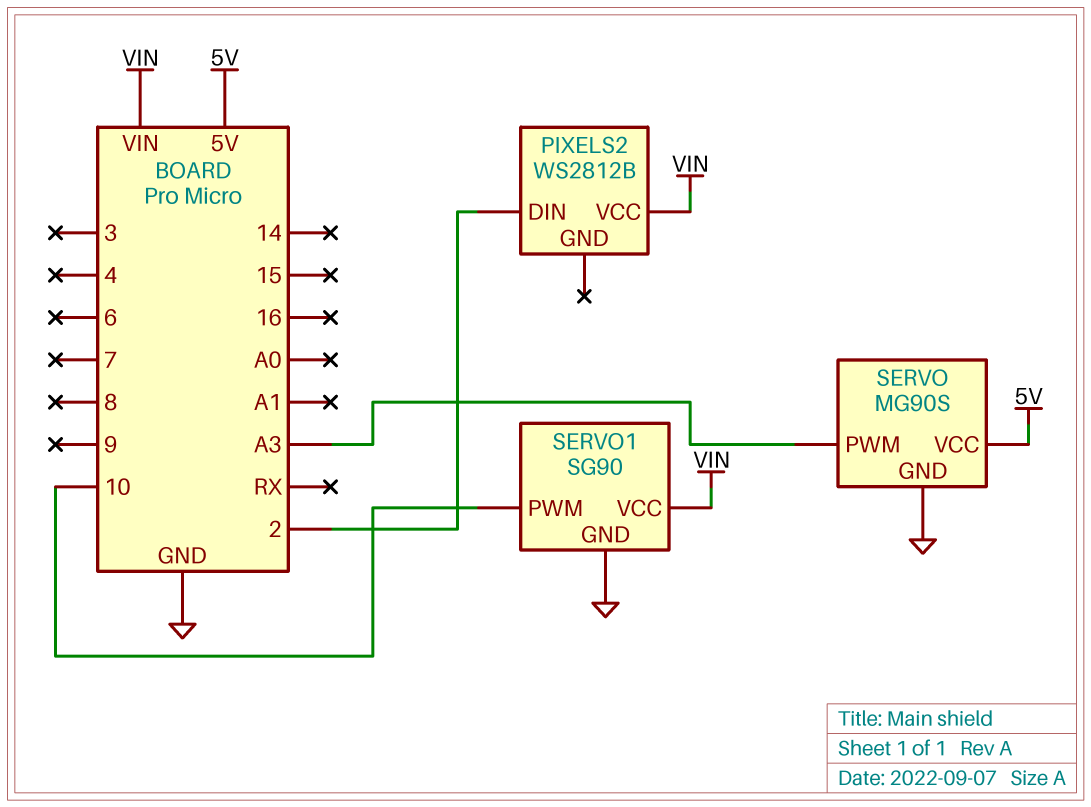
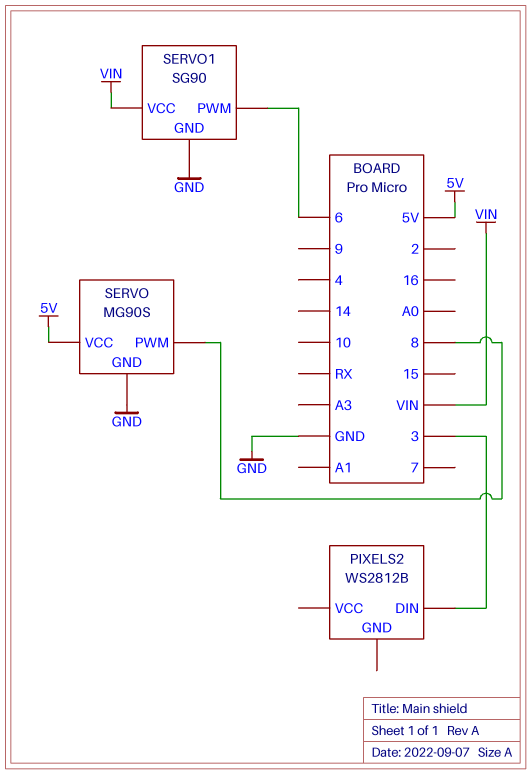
PIXELS2 pin DIN: 2 -> 3
PIXELS2 pin VCC: VIN -> none
SERVO pin PWM: A3 -> 8
SERVO1 pin PWM: 10 -> 6

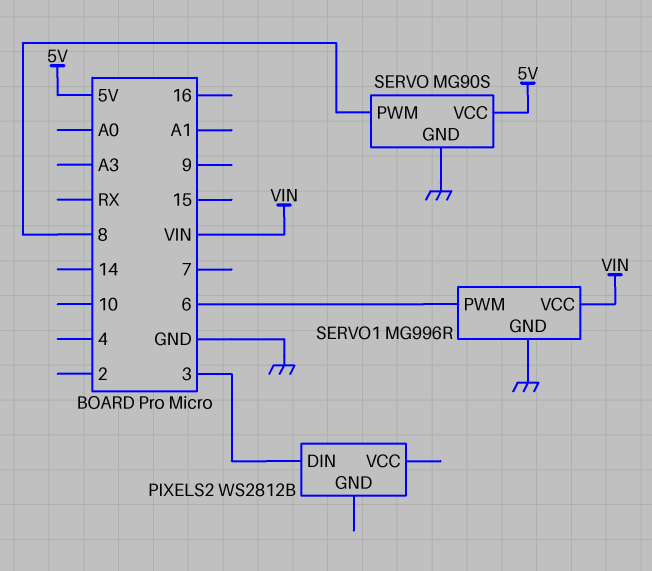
SERVO1: SG90 -> MG996R

